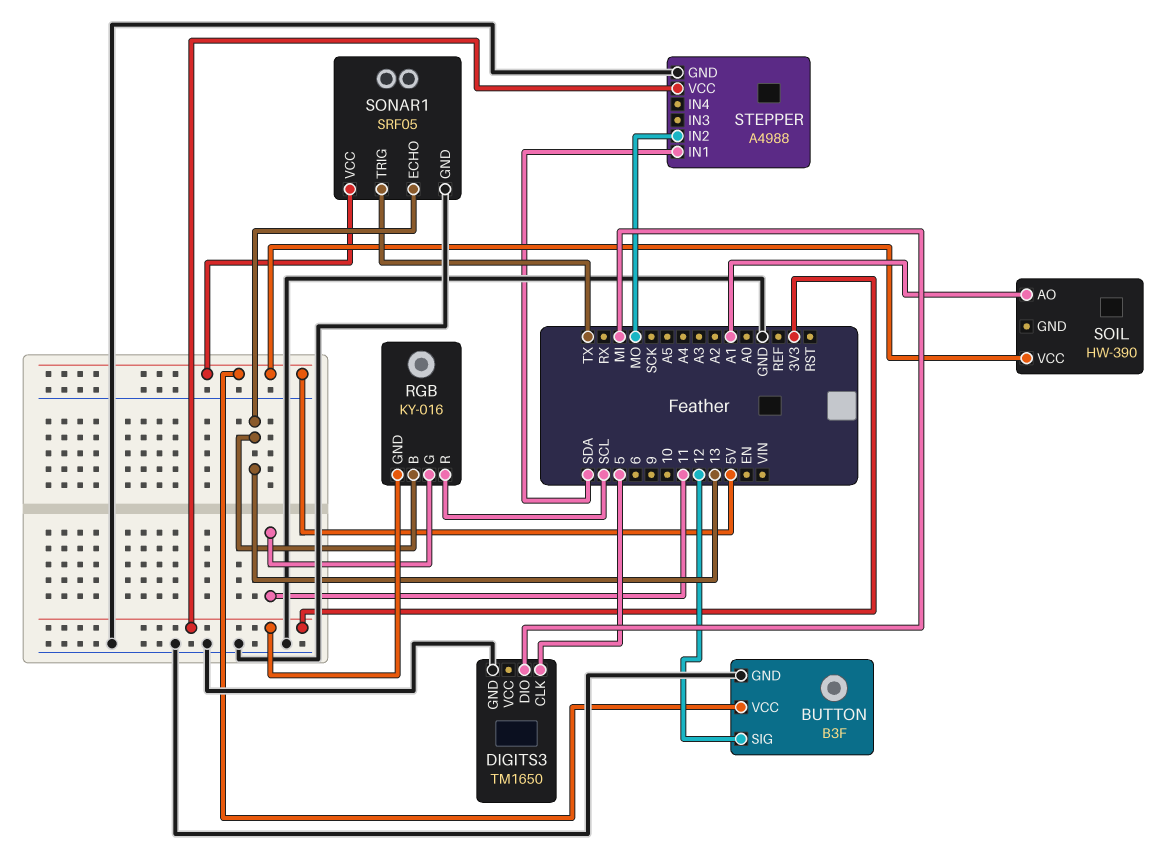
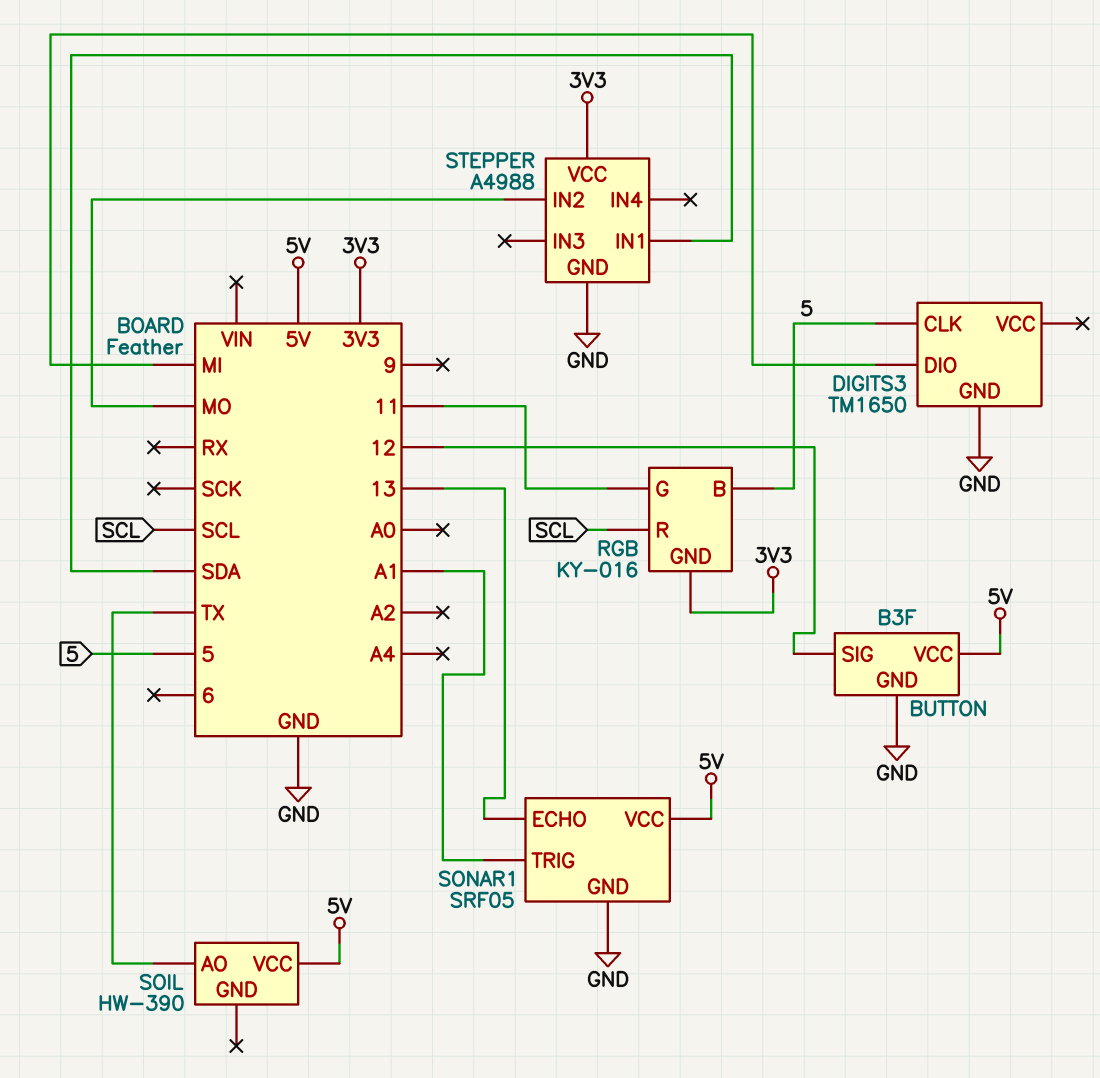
RGB pin B: 13 -> 5
SOIL pin AO: A1 -> TX
SONAR1 pin TRIG: TX -> A1

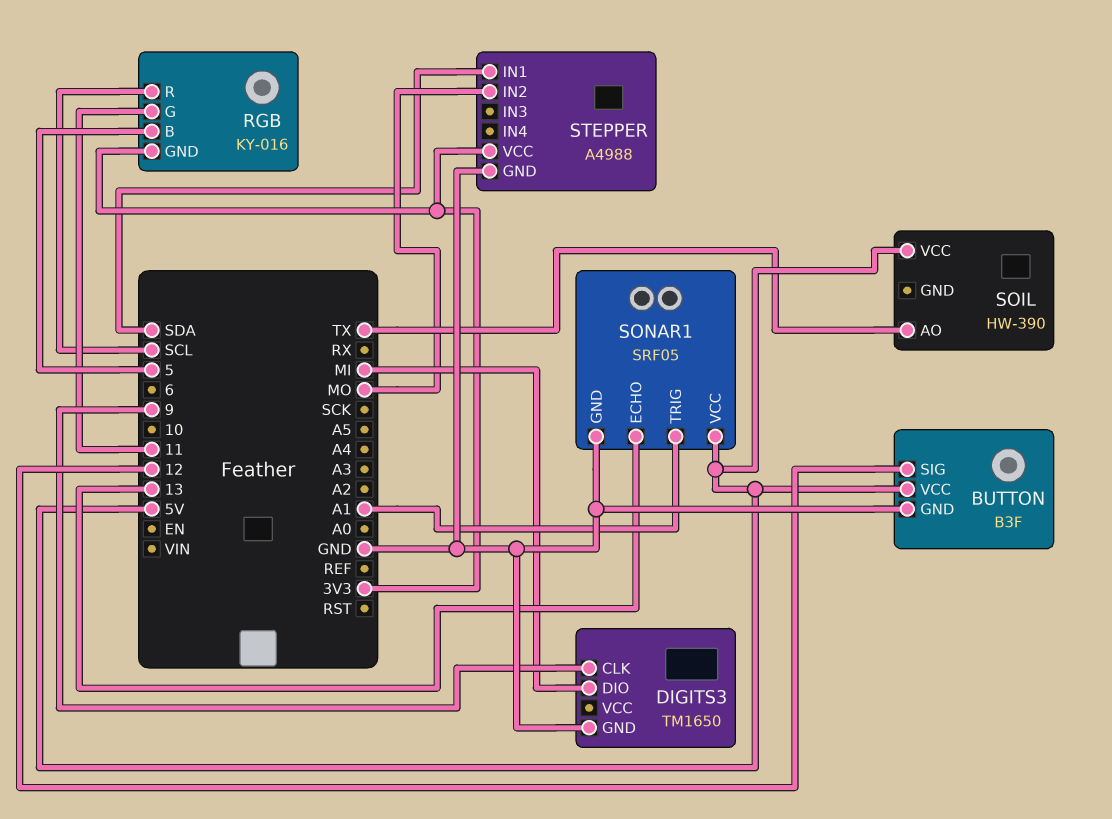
DIGITS3 pin CLK: 5 -> 9

